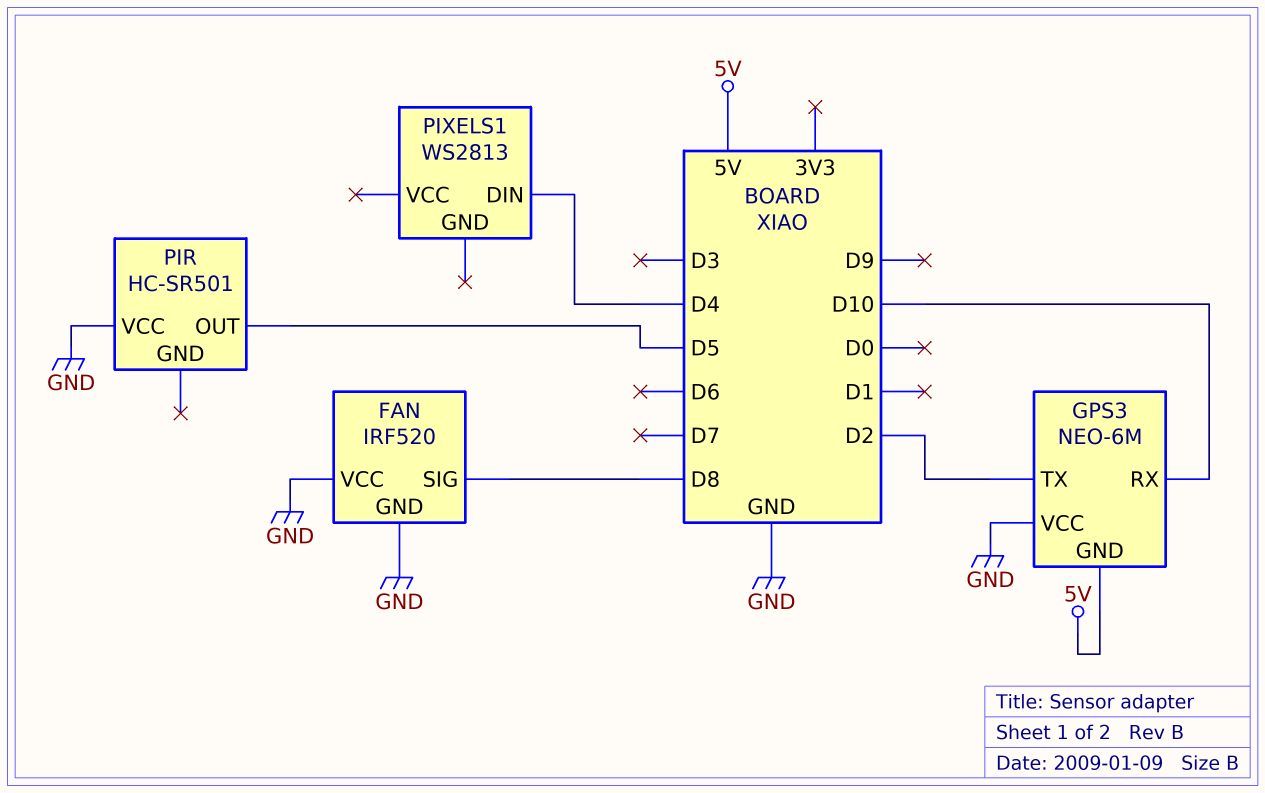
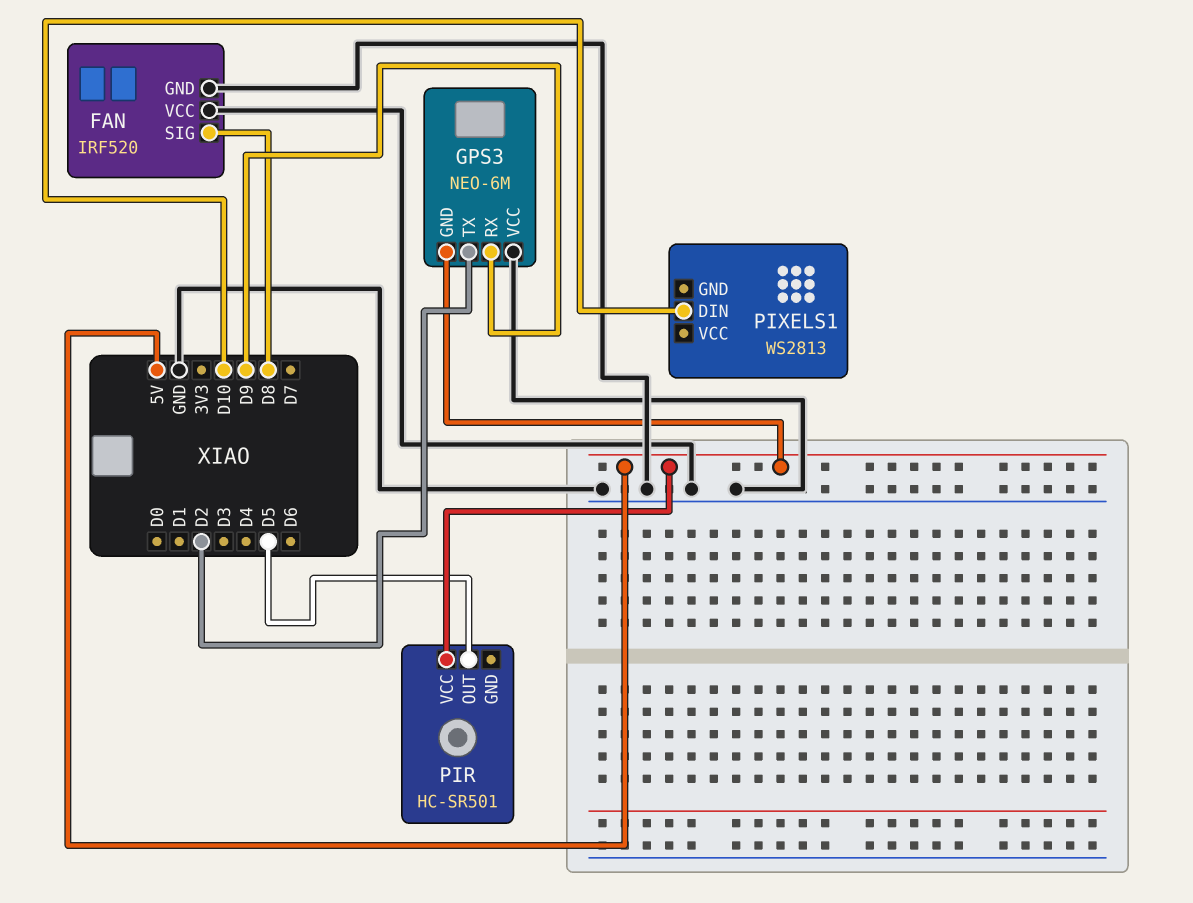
GPS3 pin RX: D10 -> D9
PIR pin VCC: GND -> 5V
PIXELS1 pin DIN: D4 -> D10

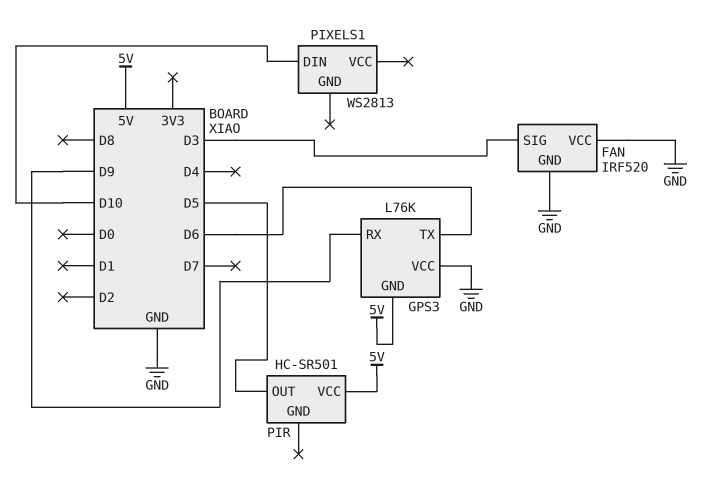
FAN pin SIG: D8 -> D3
GPS3: NEO-6M -> L76K
GPS3 pin TX: D2 -> D6

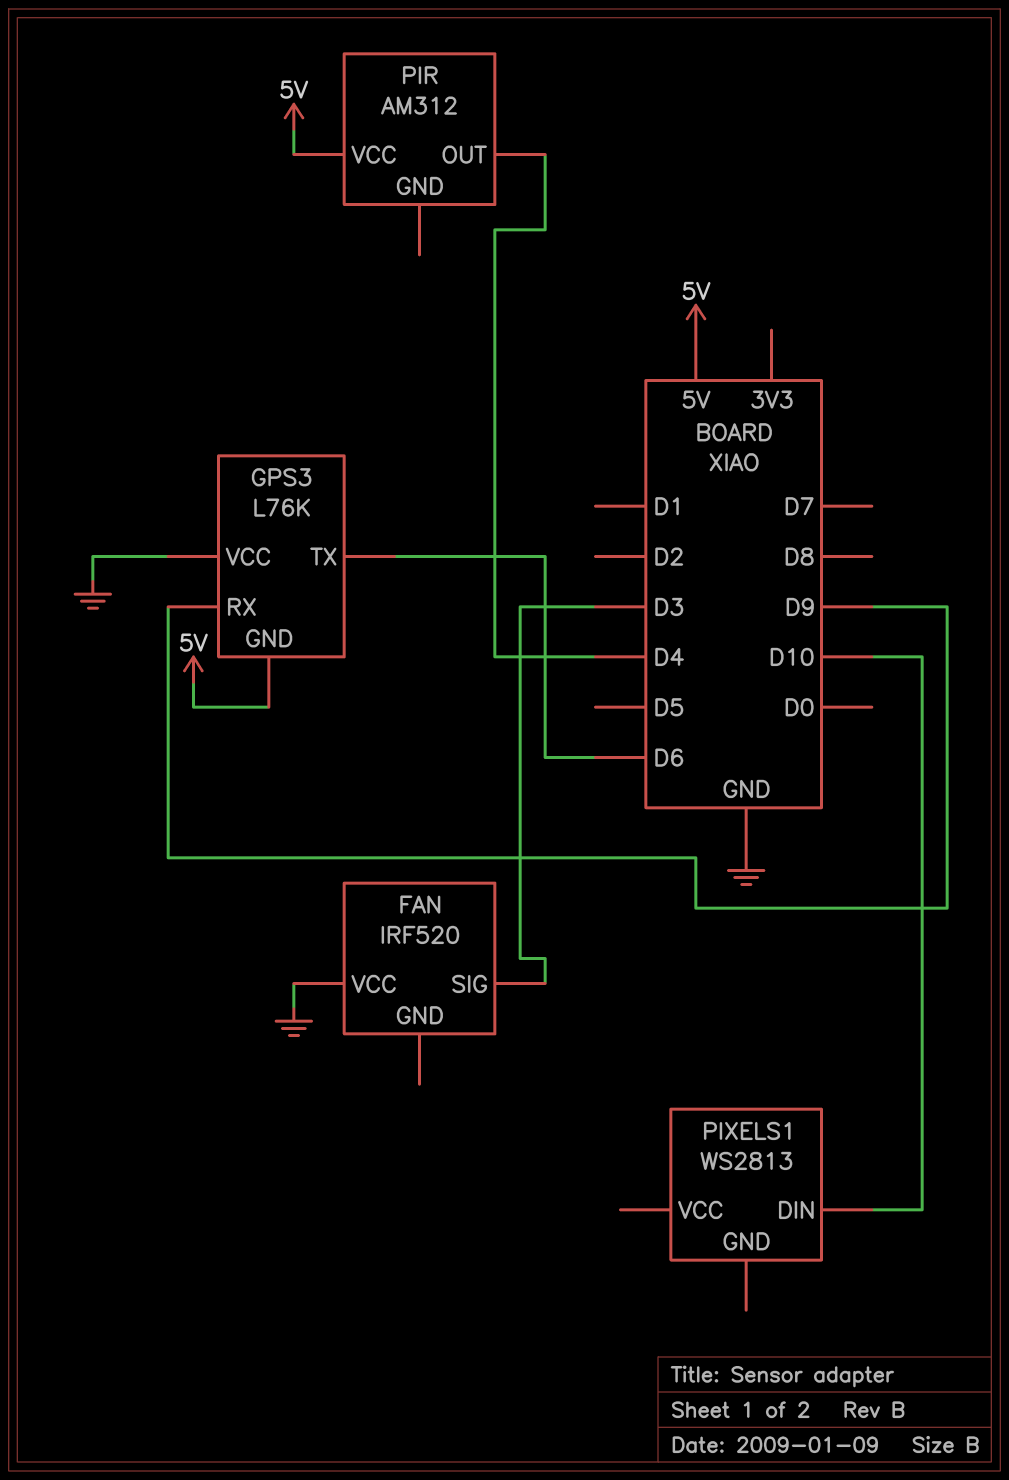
FAN pin GND: GND -> none
PIR: HC-SR501 -> AM312
PIR pin OUT: D5 -> D4

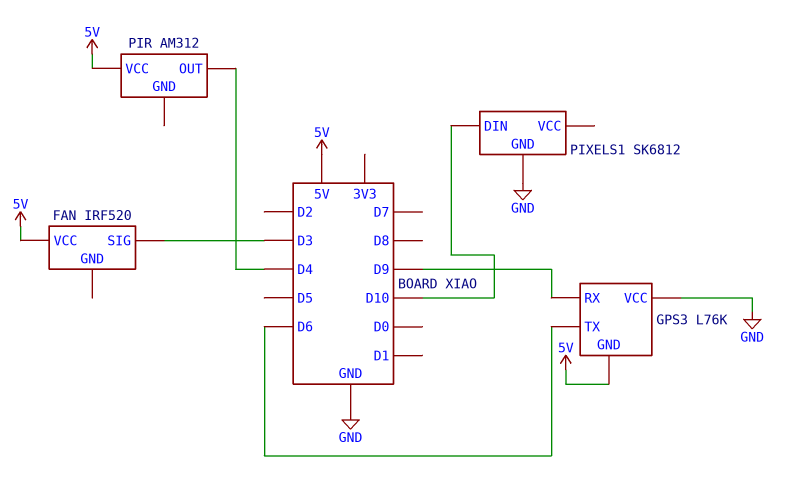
FAN pin VCC: GND -> 5V
PIXELS1: WS2813 -> SK6812
PIXELS1 pin GND: none -> GND

